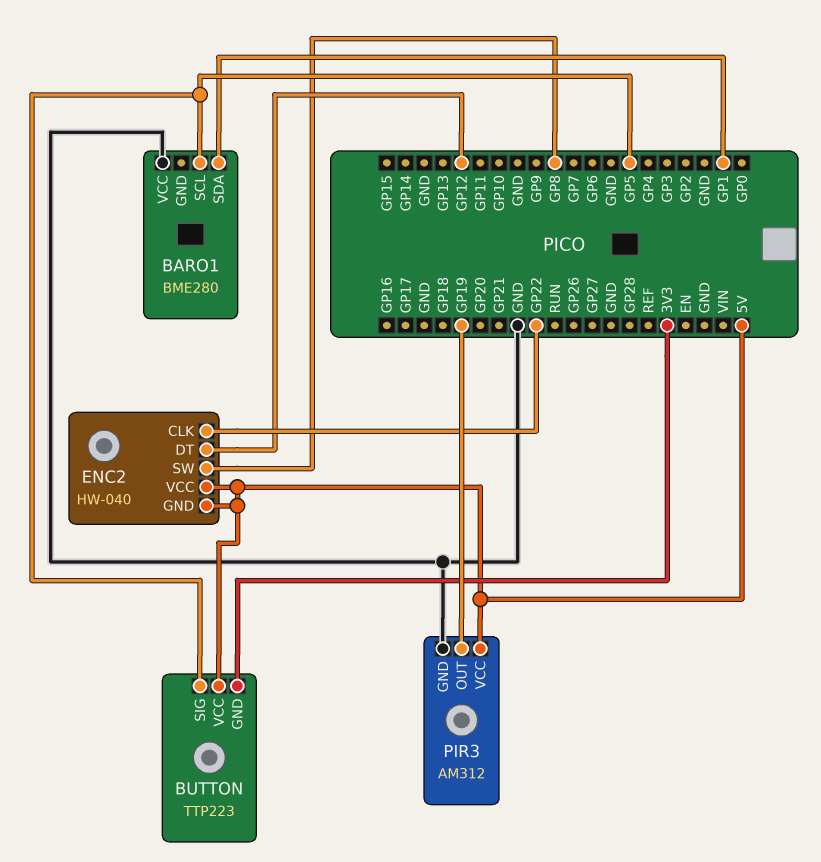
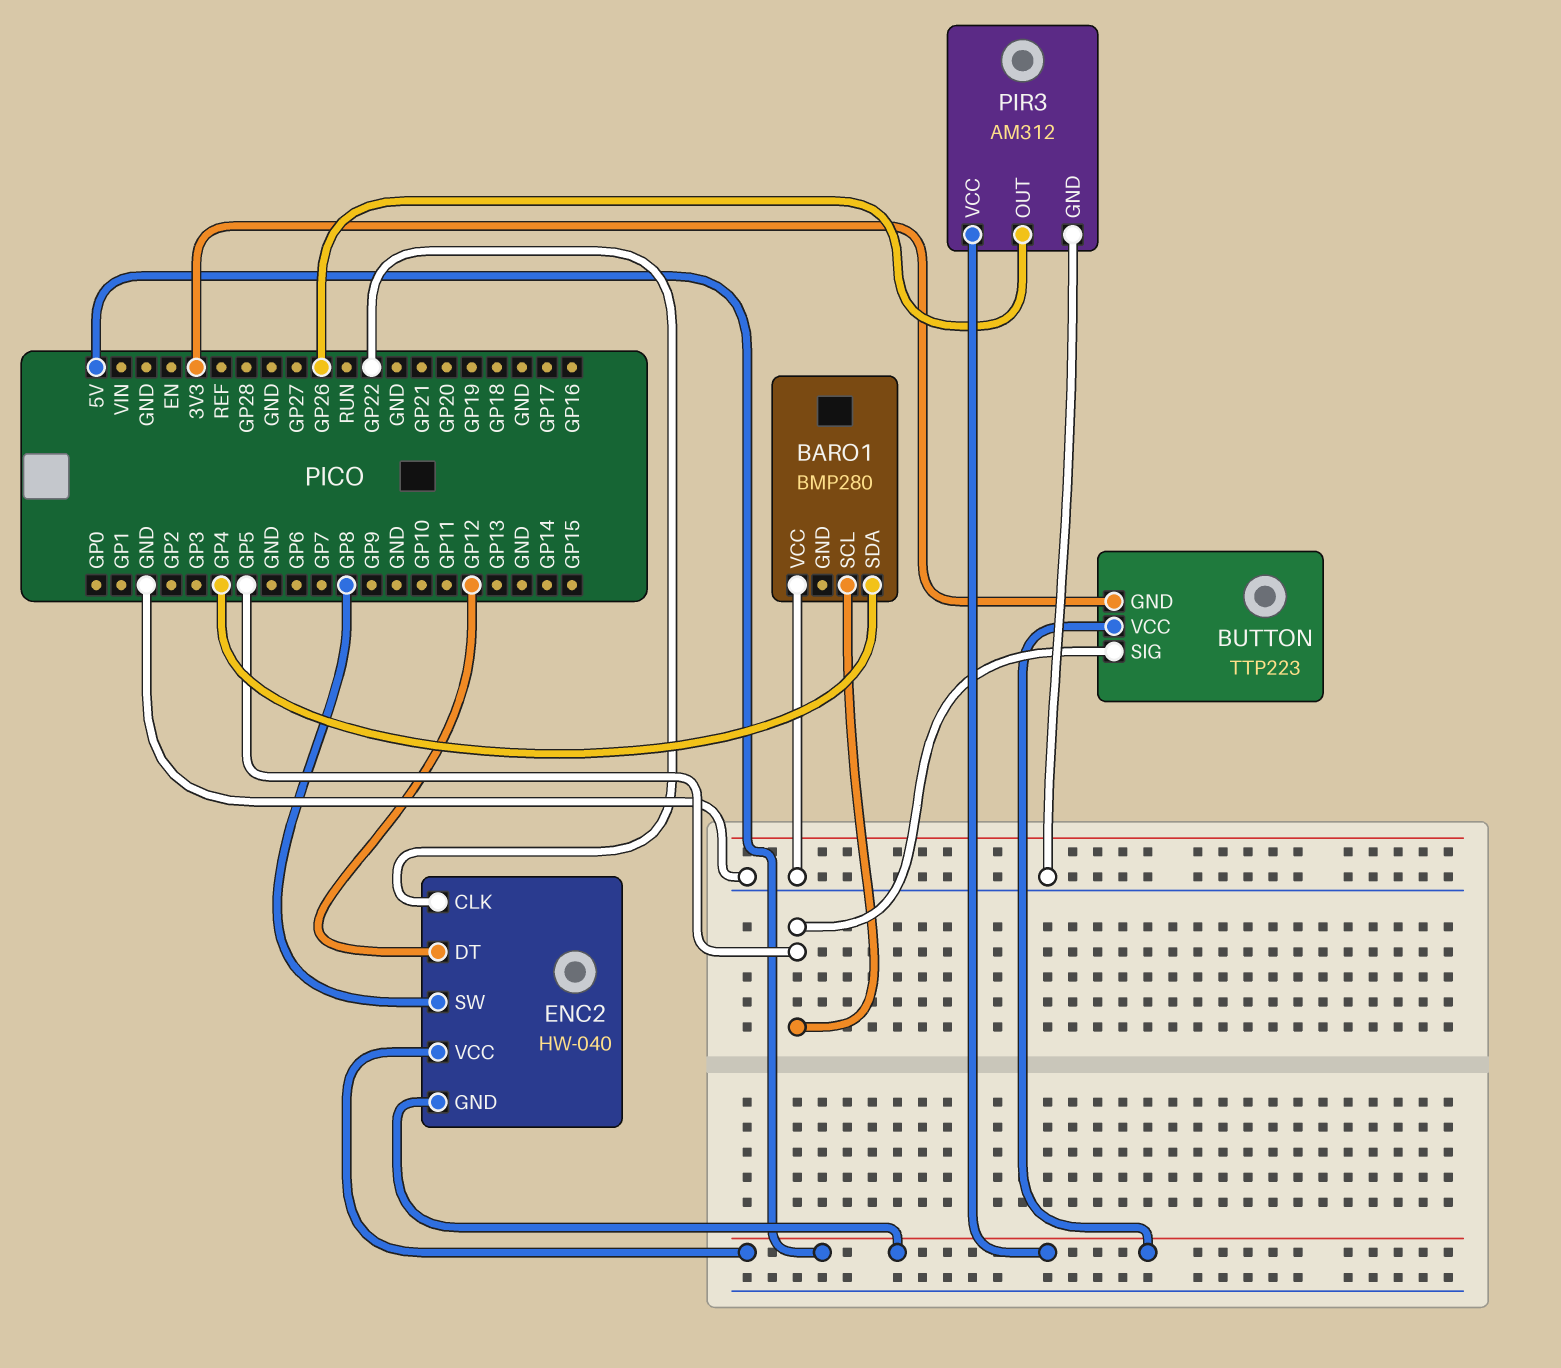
BARO1: BME280 -> BMP280
BARO1 pin SDA: GP1 -> GP4
PIR3 pin OUT: GP19 -> GP26

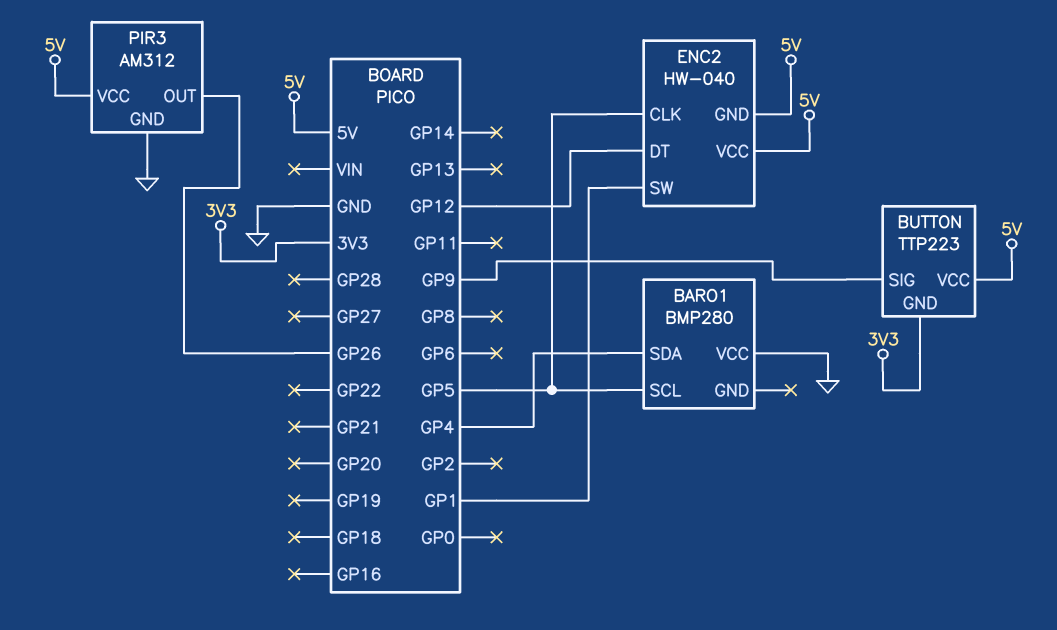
BUTTON pin SIG: GP5 -> GP9
ENC2 pin CLK: GP22 -> GP5
ENC2 pin SW: GP8 -> GP1

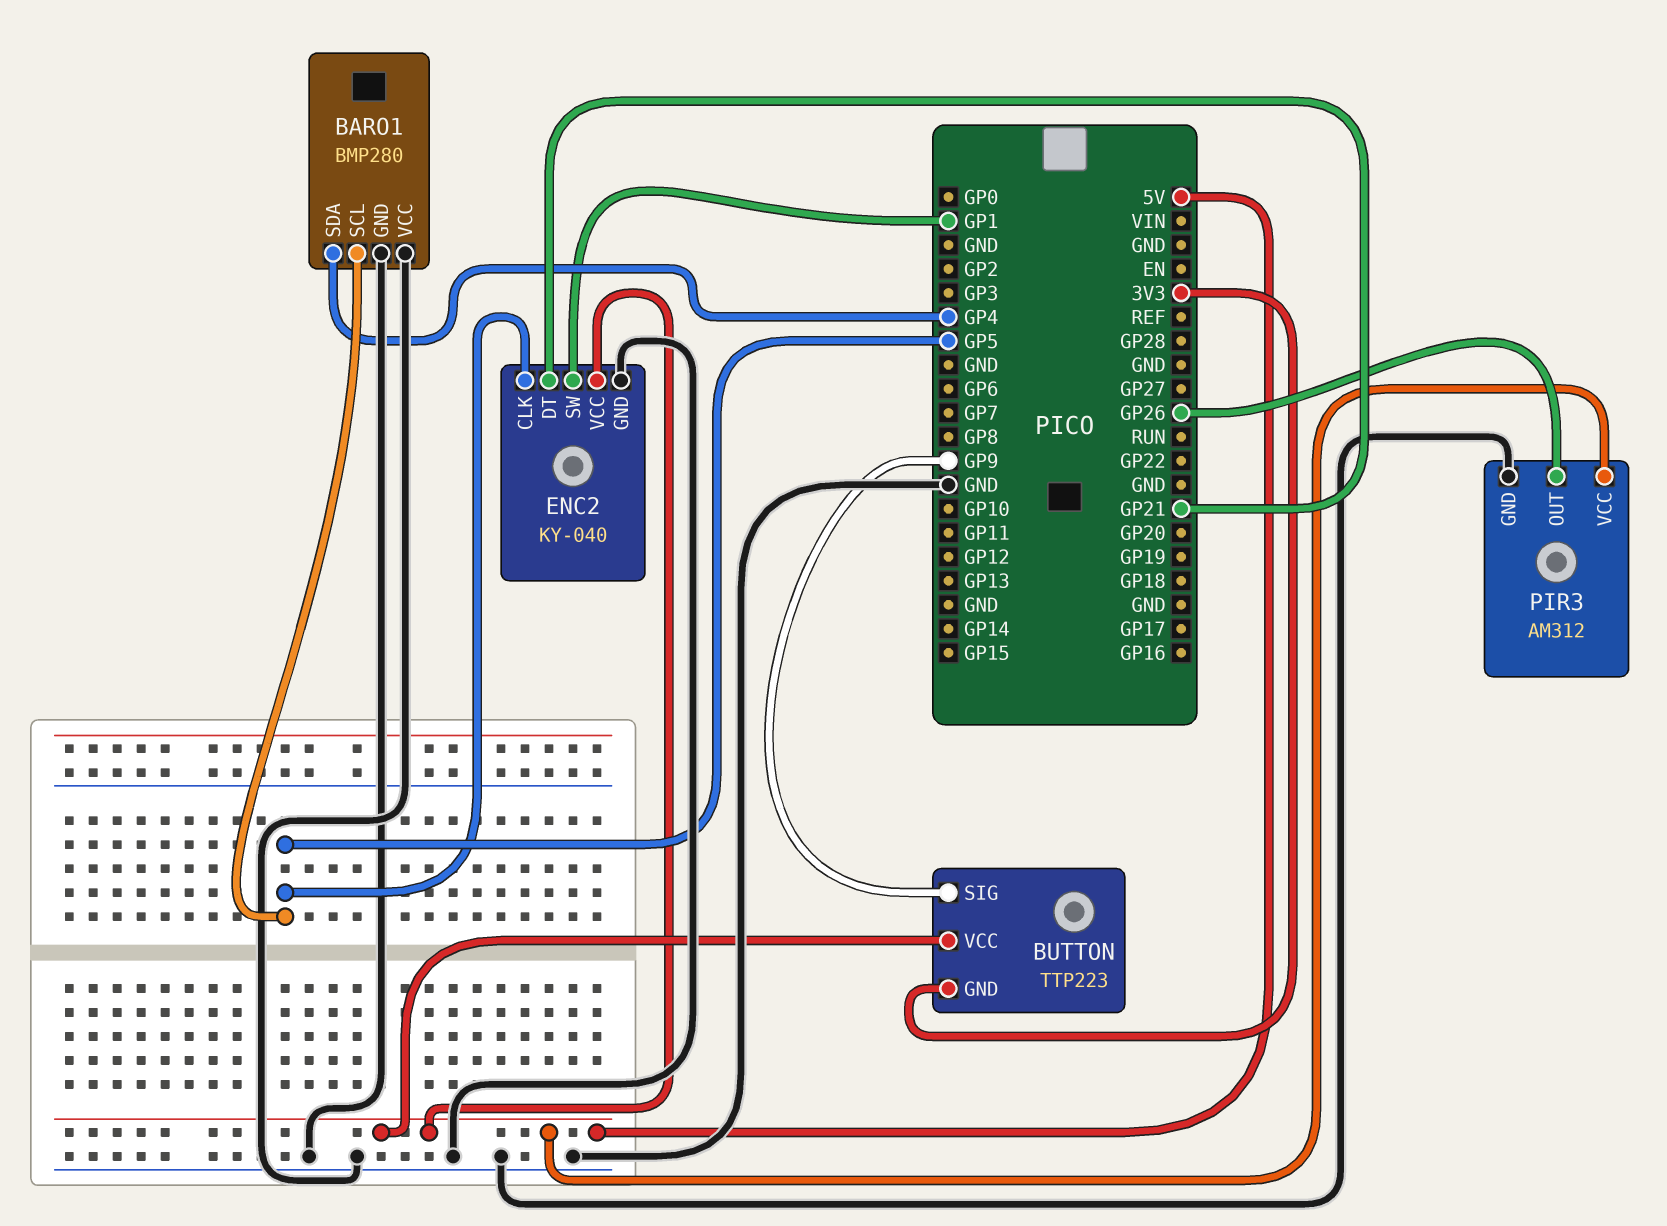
BARO1 pin GND: none -> GND
ENC2: HW-040 -> KY-040
ENC2 pin DT: GP12 -> GP21
ENC2 pin GND: 5V -> GND

